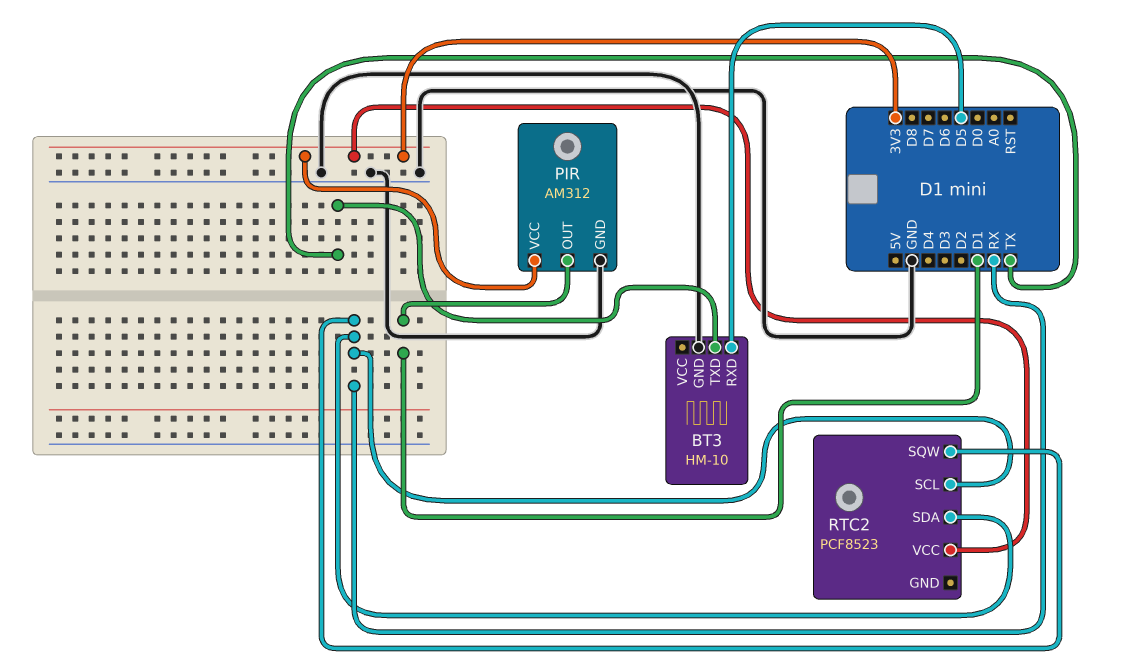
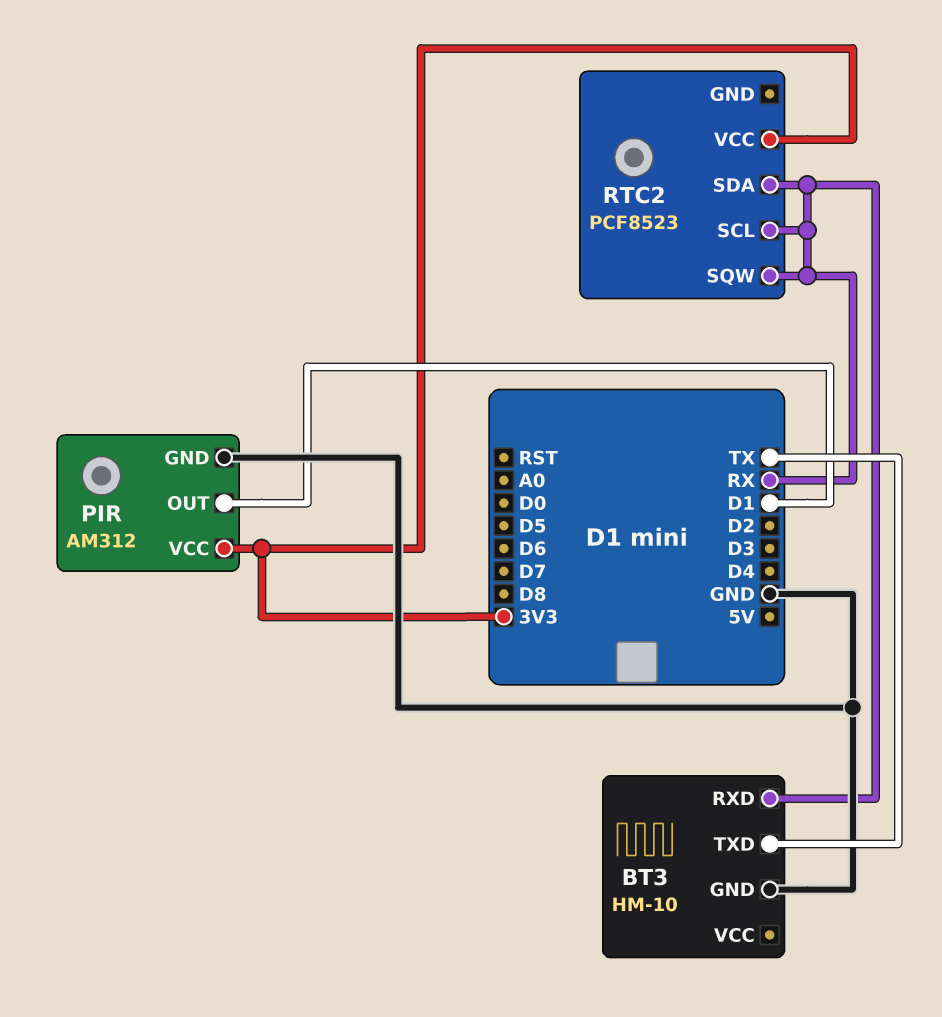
BT3 pin RXD: D5 -> RX

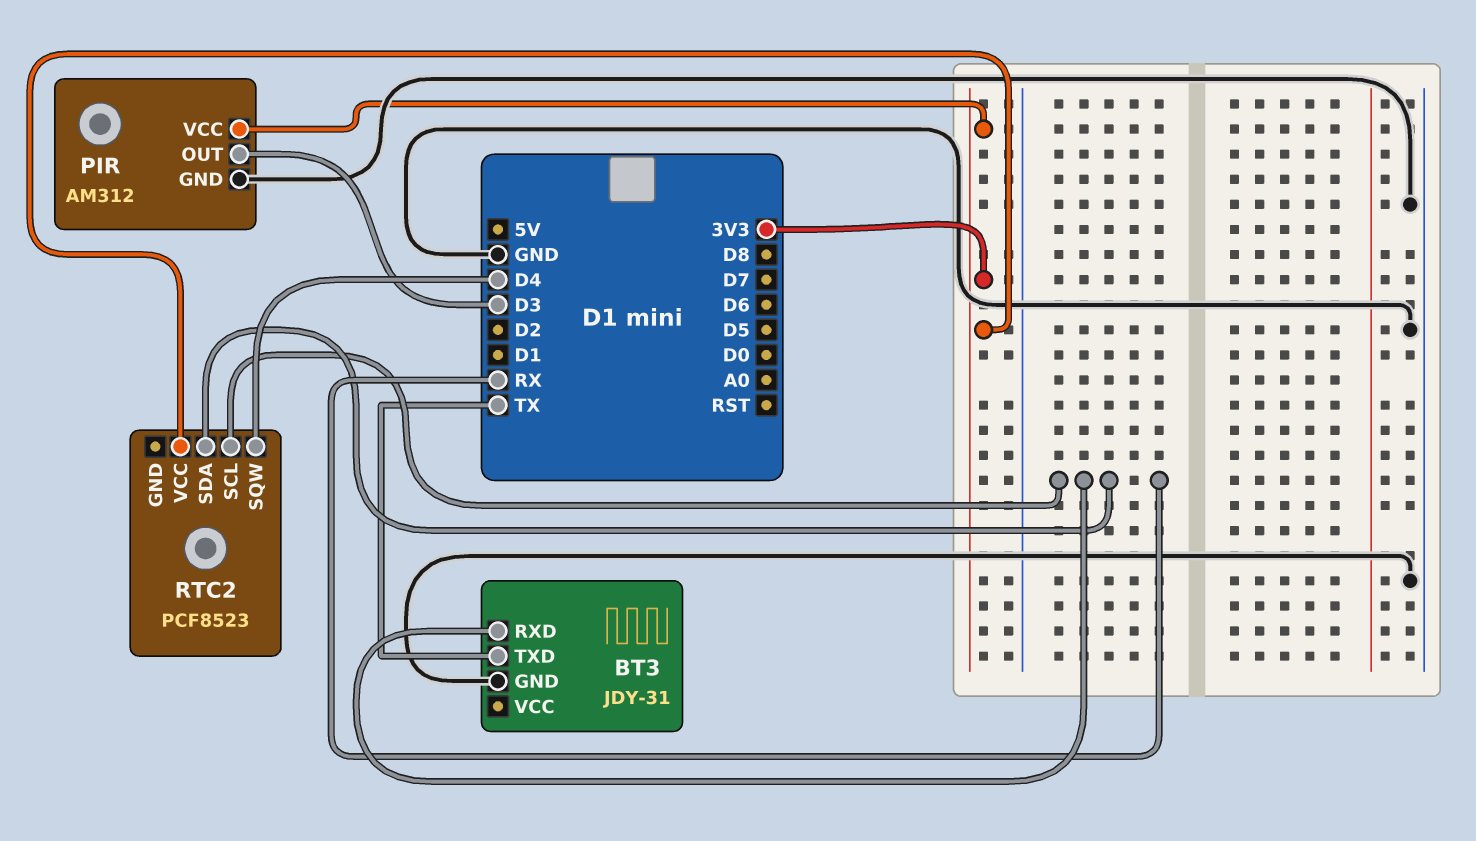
BT3: HM-10 -> JDY-31
PIR pin OUT: D1 -> D3
RTC2 pin SQW: RX -> D4

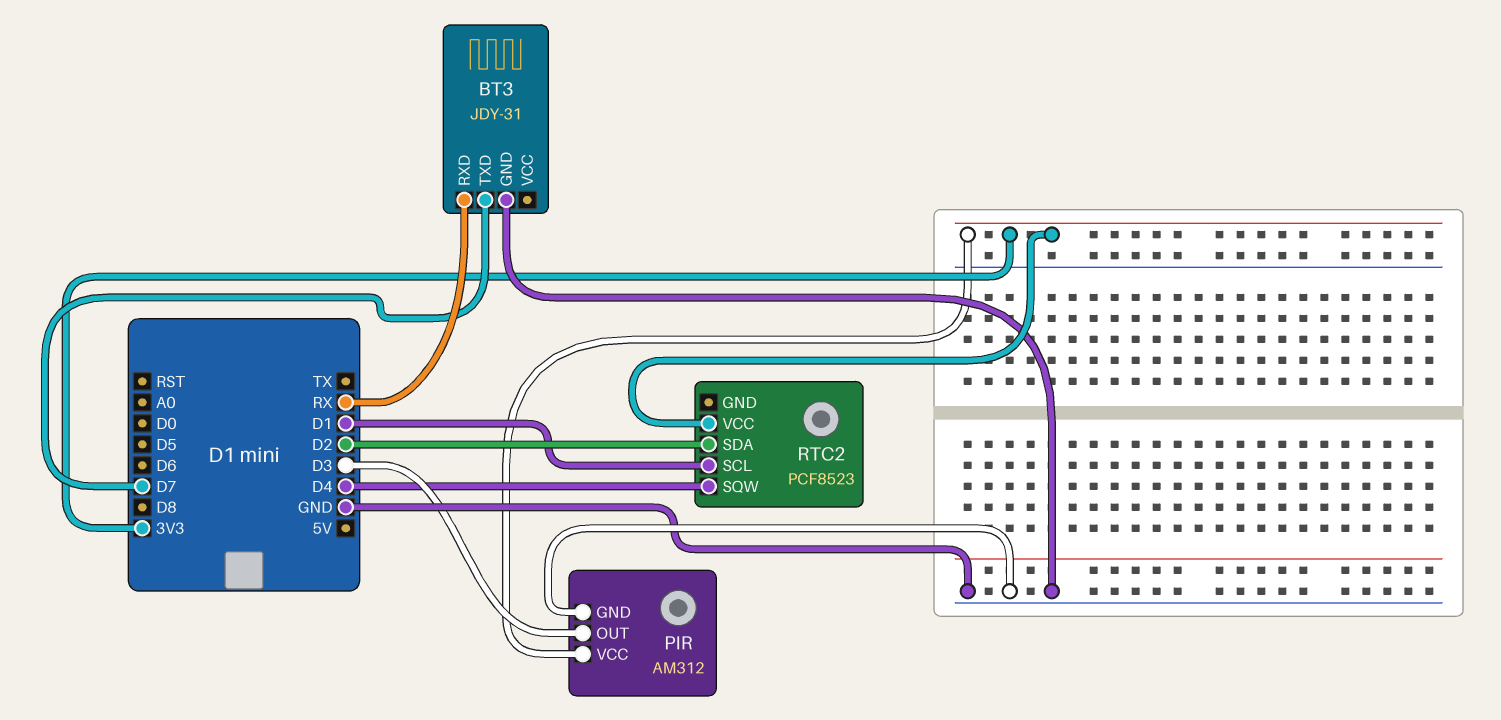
BT3 pin TXD: TX -> D7
RTC2 pin SCL: RX -> D1
RTC2 pin SDA: RX -> D2

